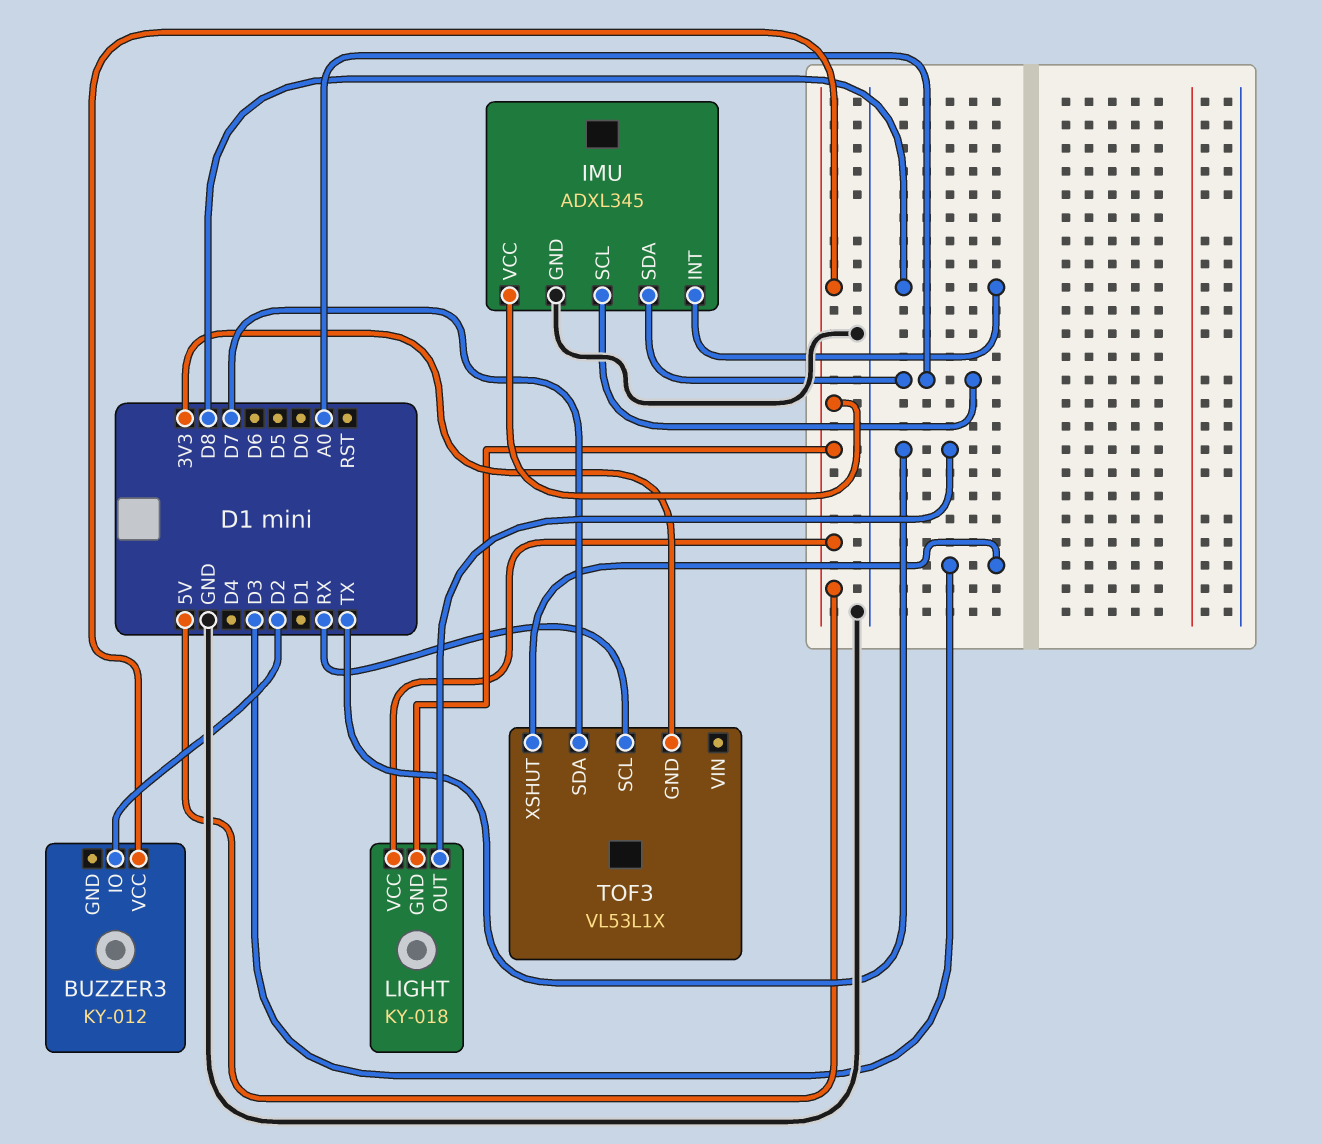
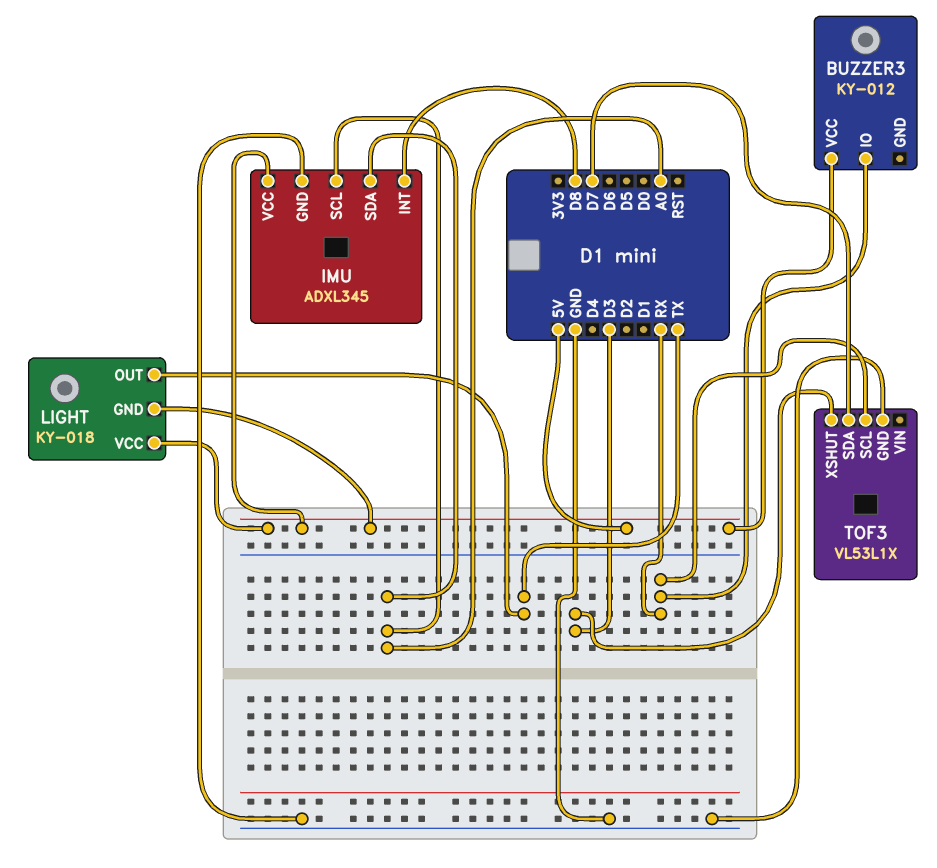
BUZZER3 pin IO: D2 -> RX
TOF3 pin GND: 3V3 -> GND

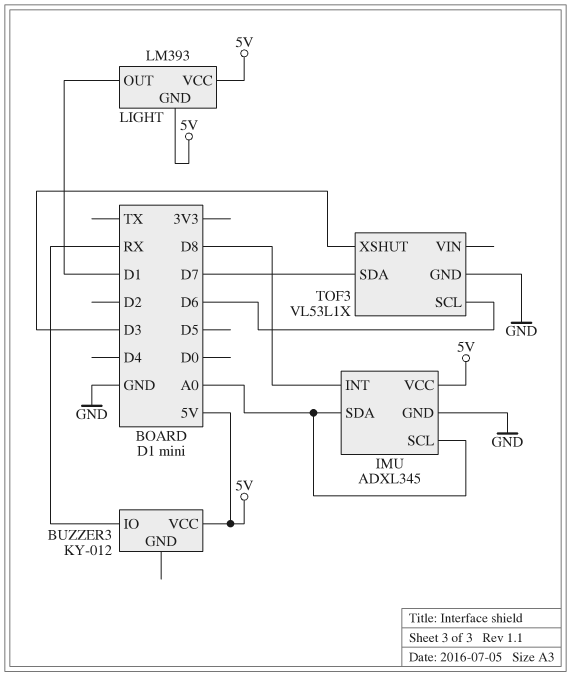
LIGHT: KY-018 -> LM393
LIGHT pin OUT: TX -> D1
TOF3 pin SCL: RX -> D6

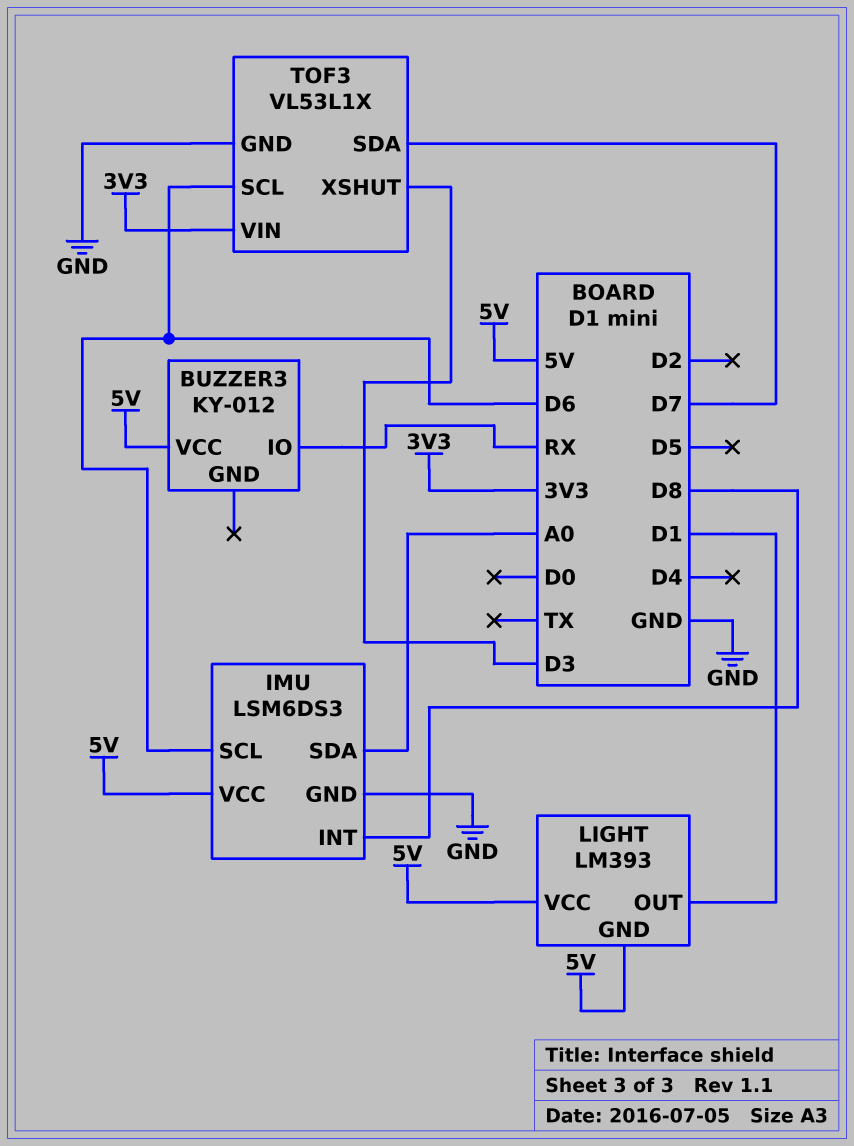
IMU: ADXL345 -> LSM6DS3
IMU pin SCL: A0 -> D6
TOF3 pin VIN: none -> 3V3

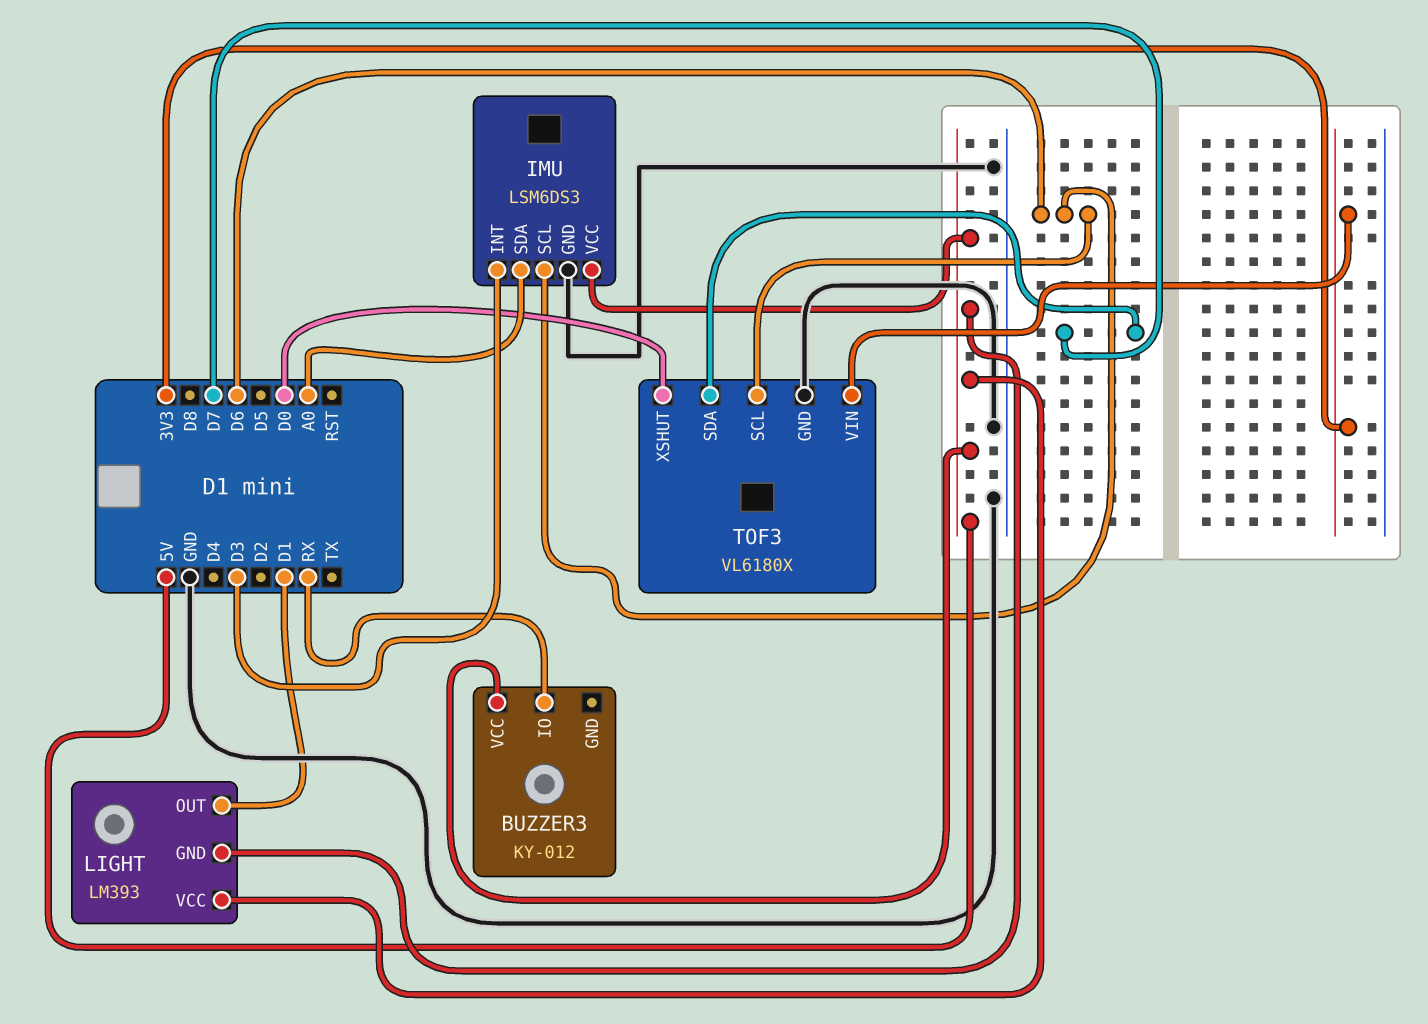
IMU pin INT: D8 -> D3
TOF3: VL53L1X -> VL6180X
TOF3 pin XSHUT: D3 -> D0

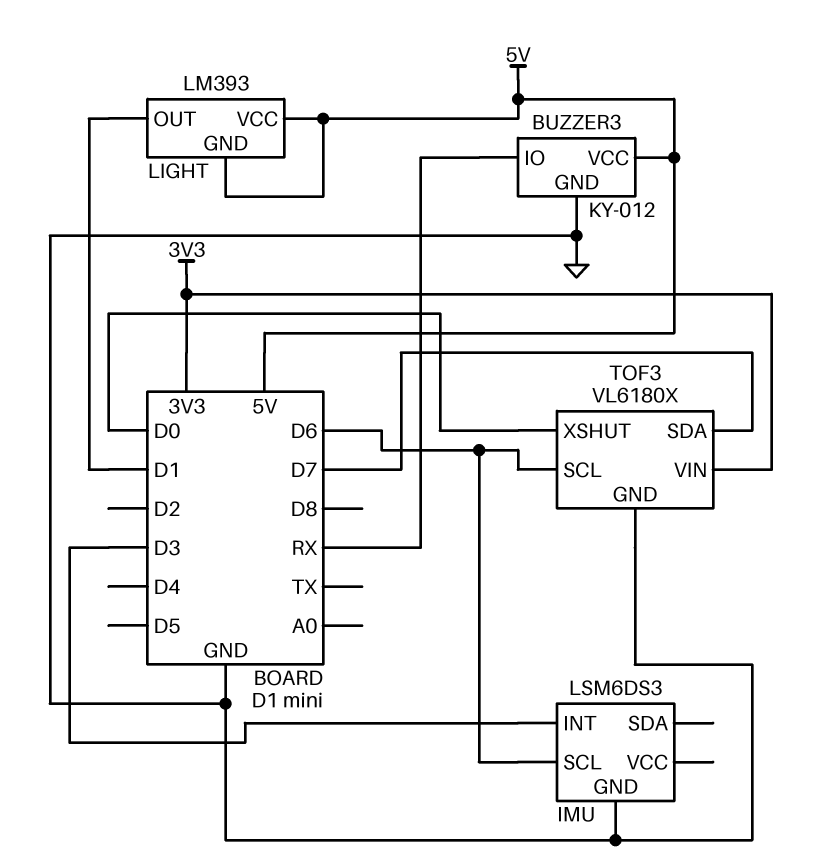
BUZZER3 pin GND: none -> GND
IMU pin SDA: A0 -> none
IMU pin VCC: 5V -> none

